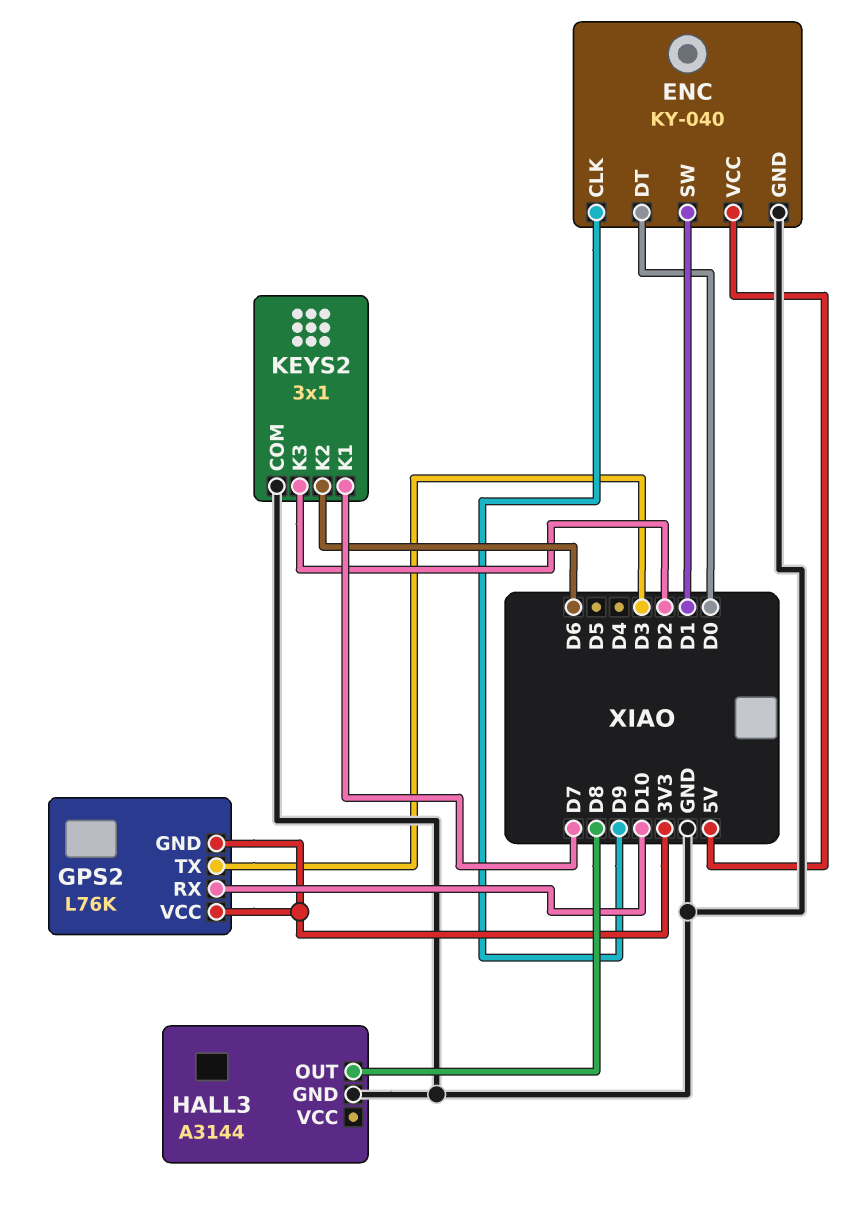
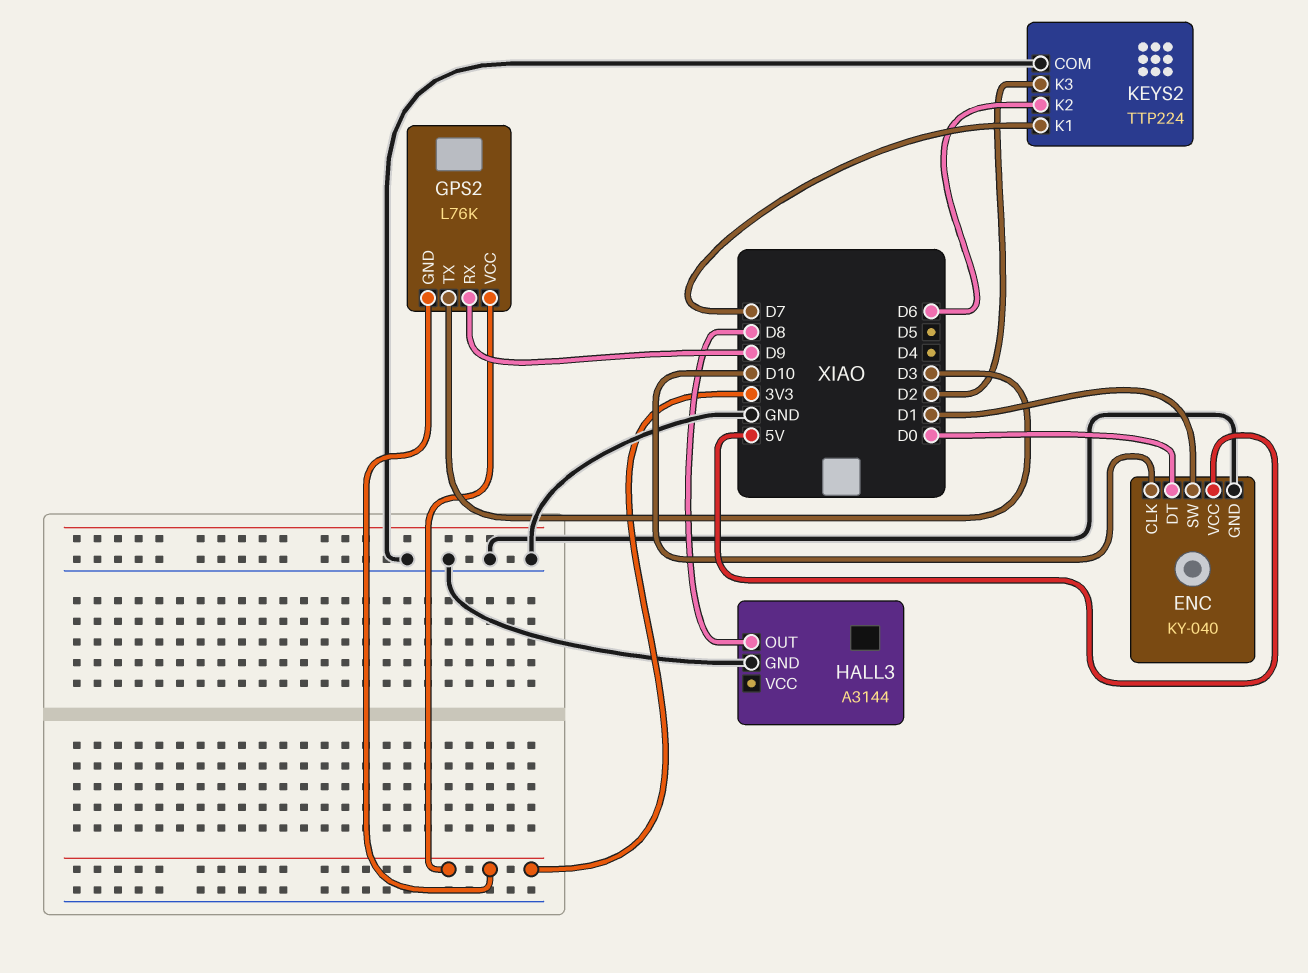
ENC pin CLK: D9 -> D10
GPS2 pin RX: D10 -> D9
KEYS2: 3x1 -> TTP224

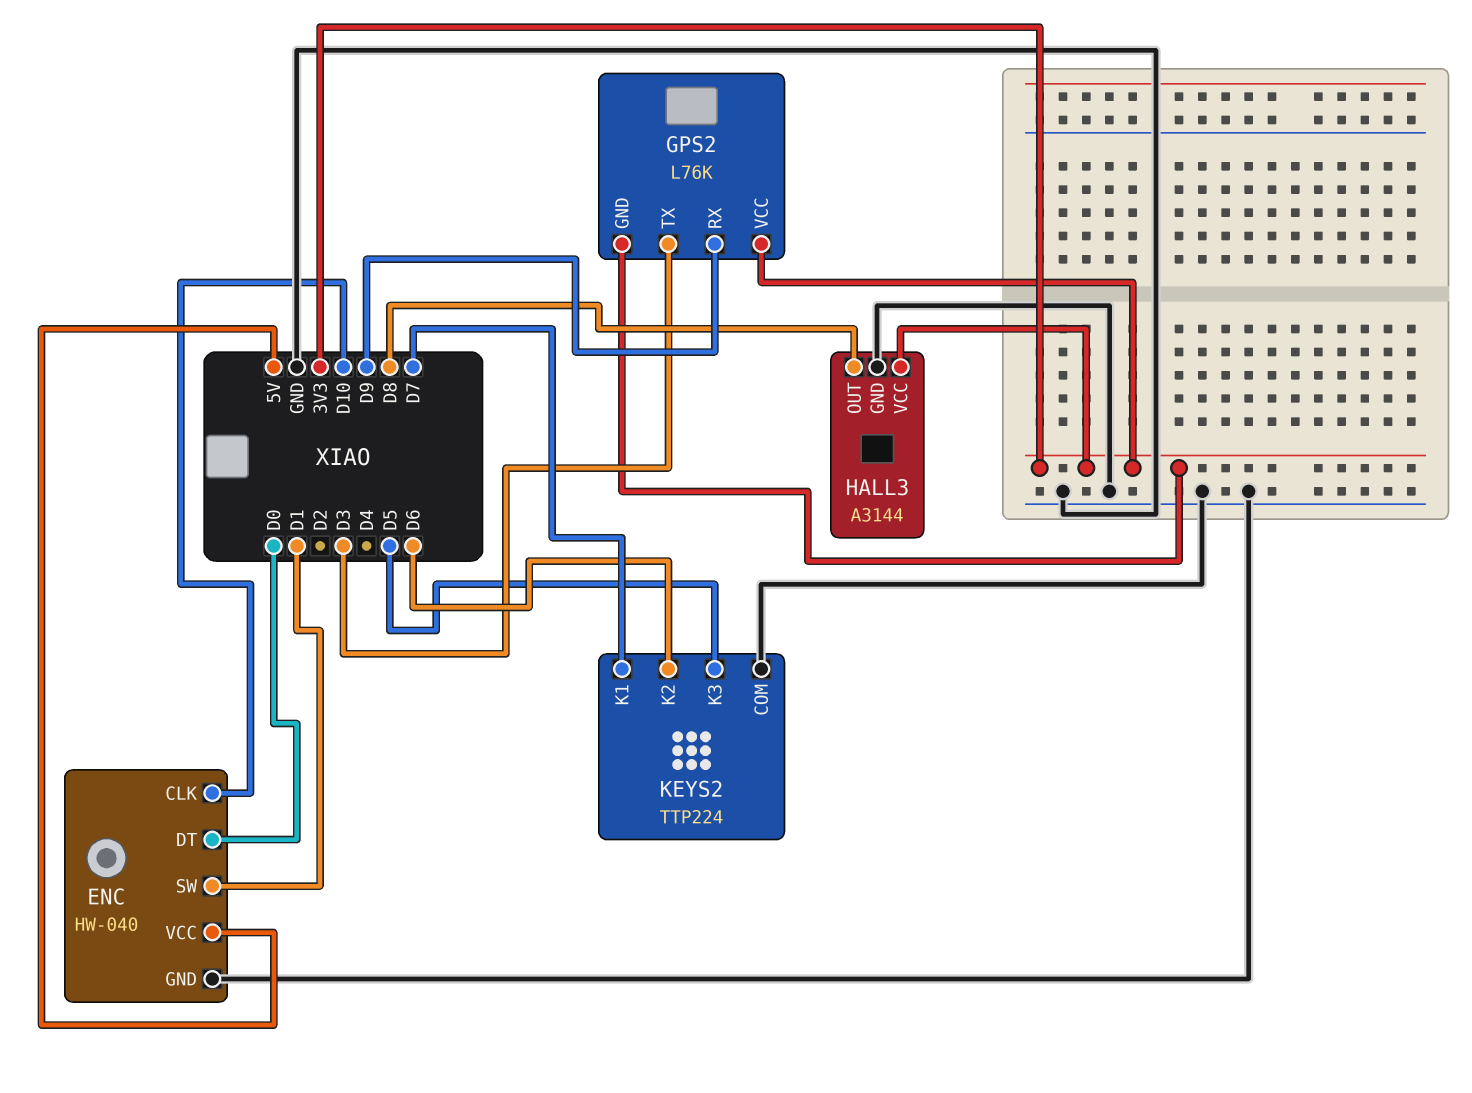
ENC: KY-040 -> HW-040
HALL3 pin VCC: none -> 3V3
KEYS2 pin K3: D2 -> D5

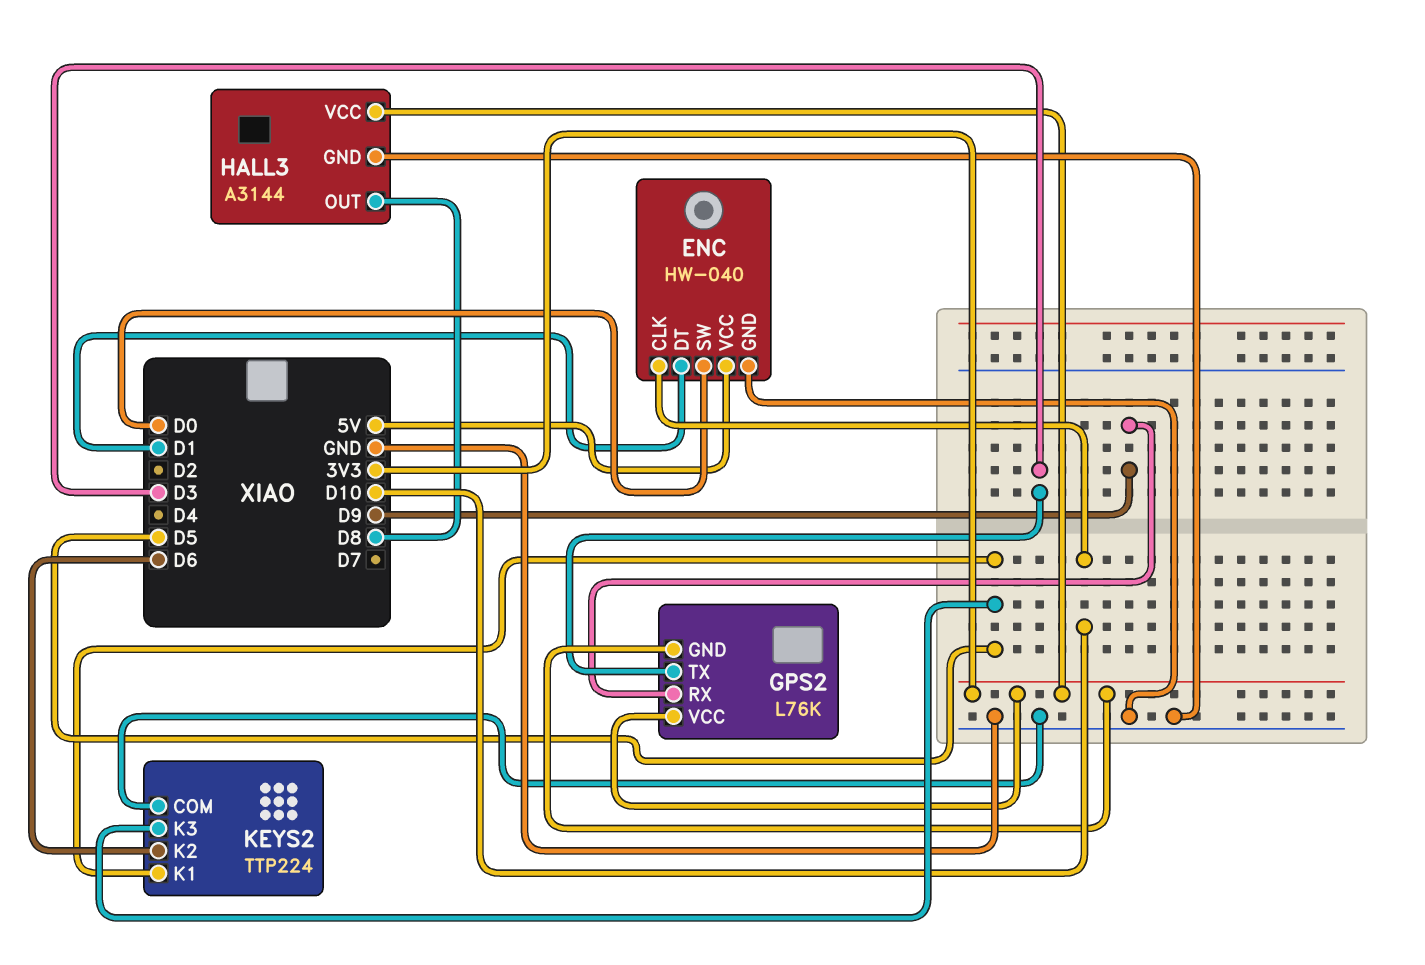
ENC pin DT: D0 -> D1
ENC pin SW: D1 -> D0
KEYS2 pin K1: D7 -> D5

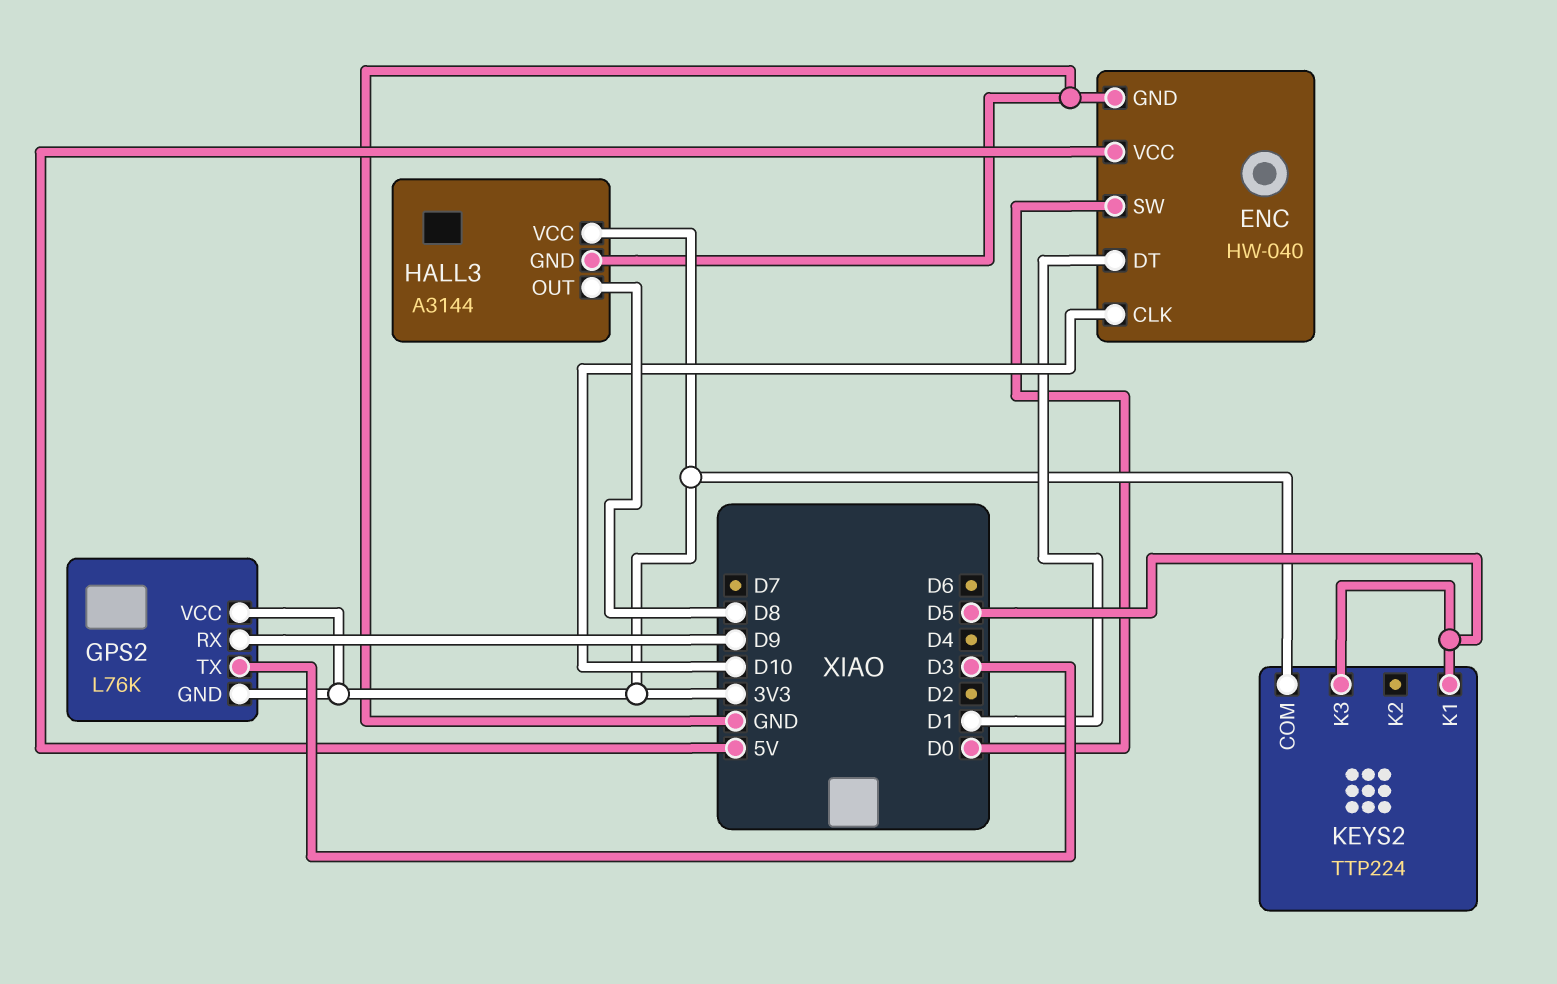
KEYS2 pin COM: GND -> 3V3
KEYS2 pin K2: D6 -> none

